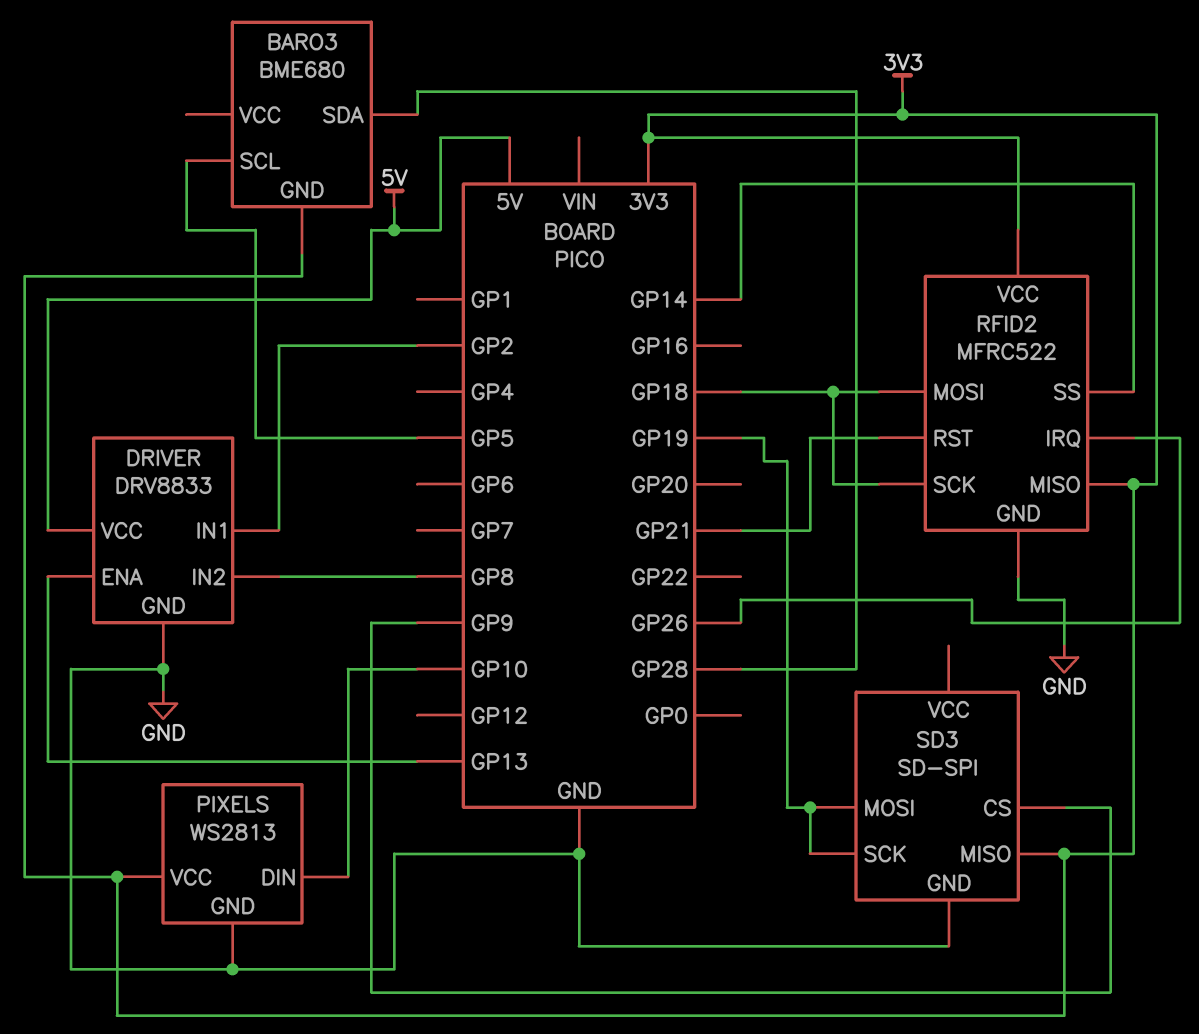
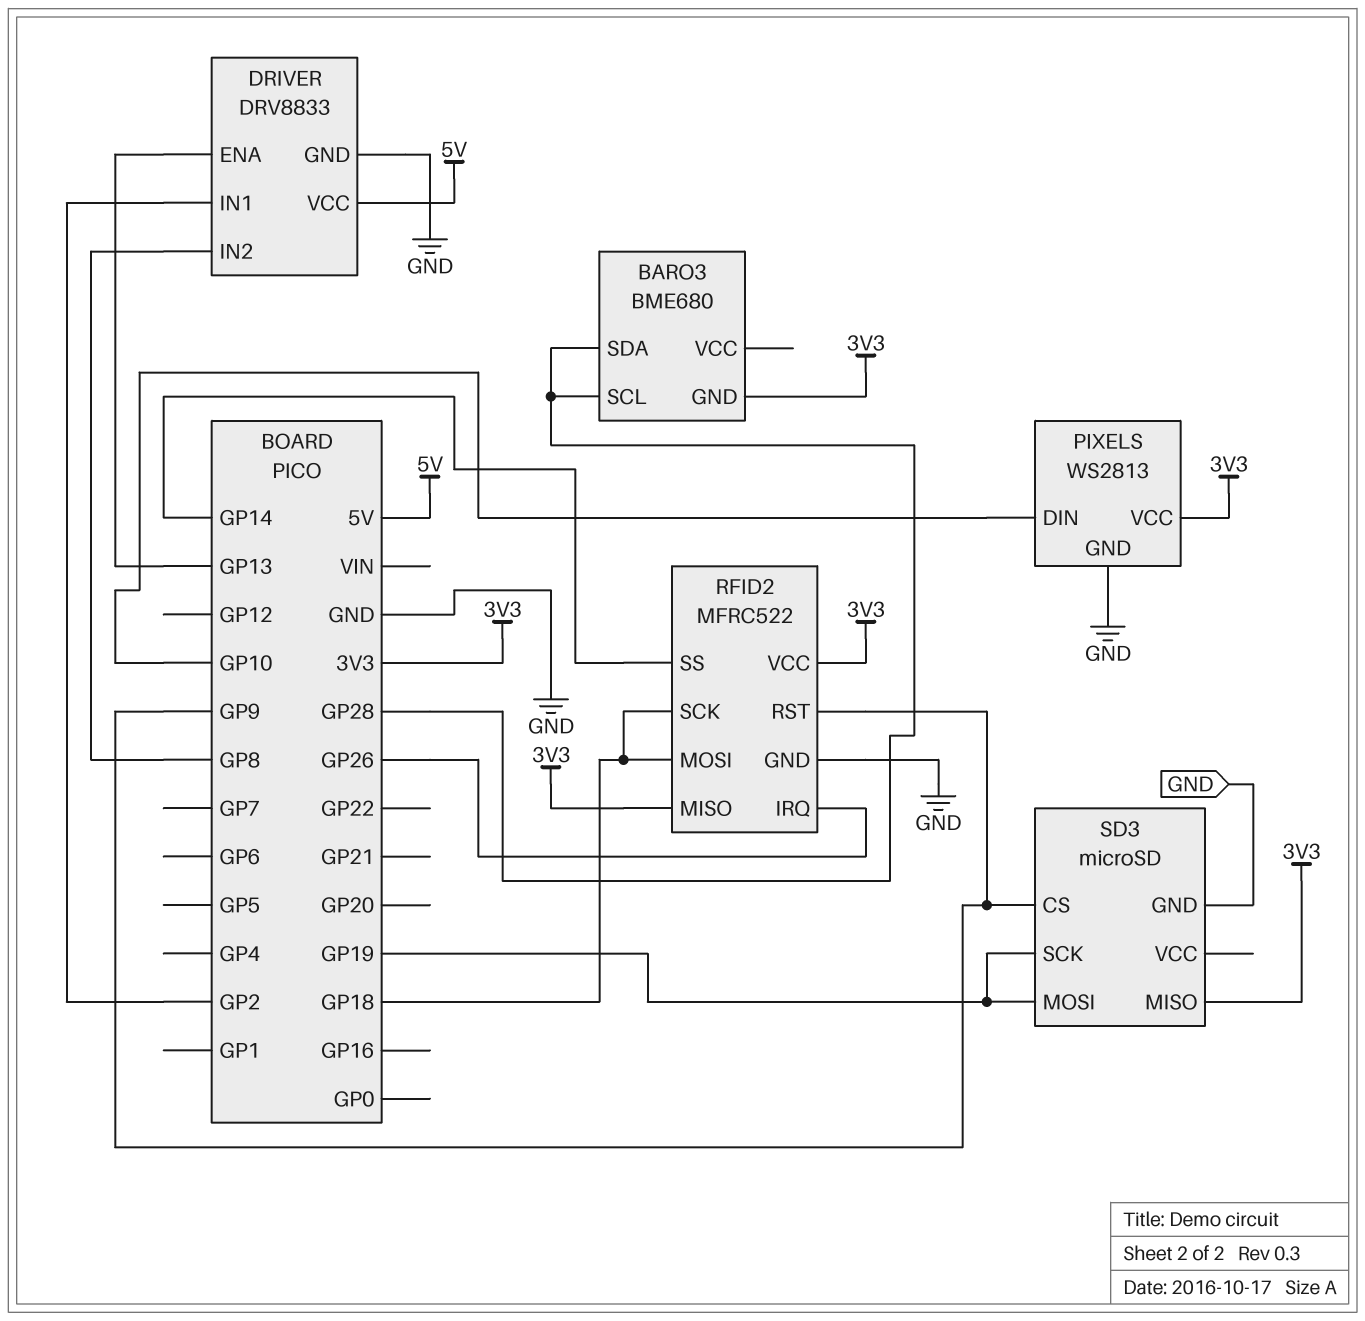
BARO3 pin SCL: GP5 -> GP28
RFID2 pin RST: GP21 -> GP9
SD3: SD-SPI -> microSD

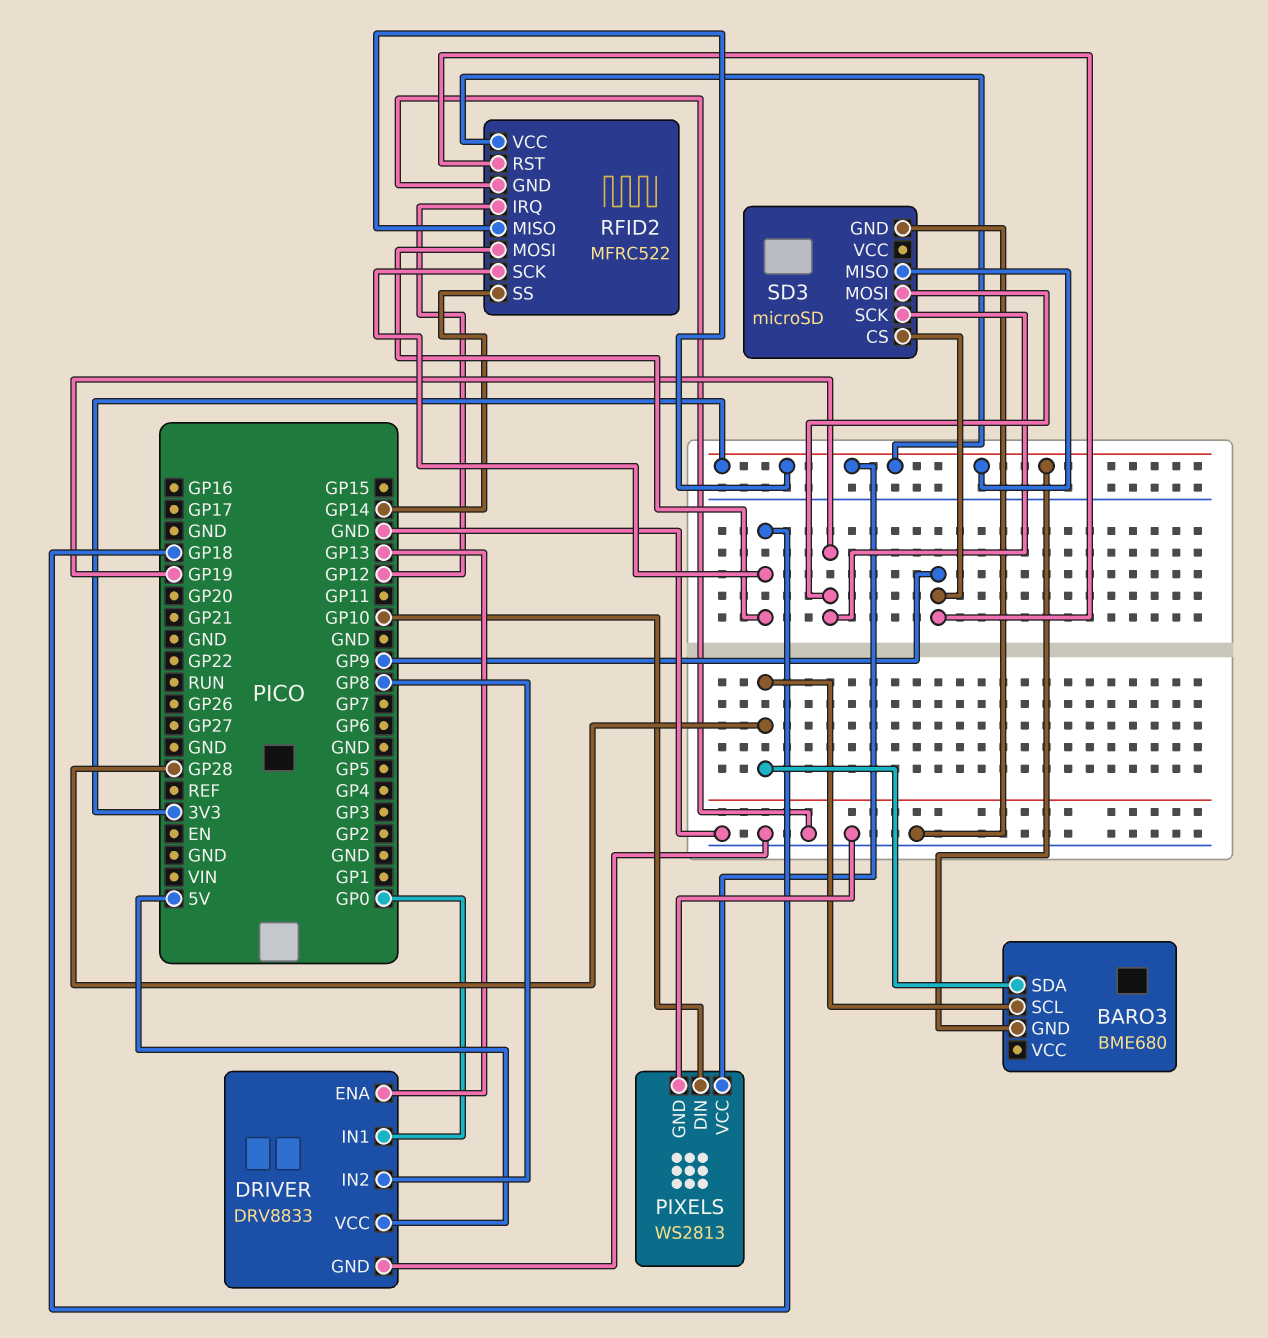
DRIVER pin IN1: GP2 -> GP0
RFID2 pin IRQ: GP26 -> GP12

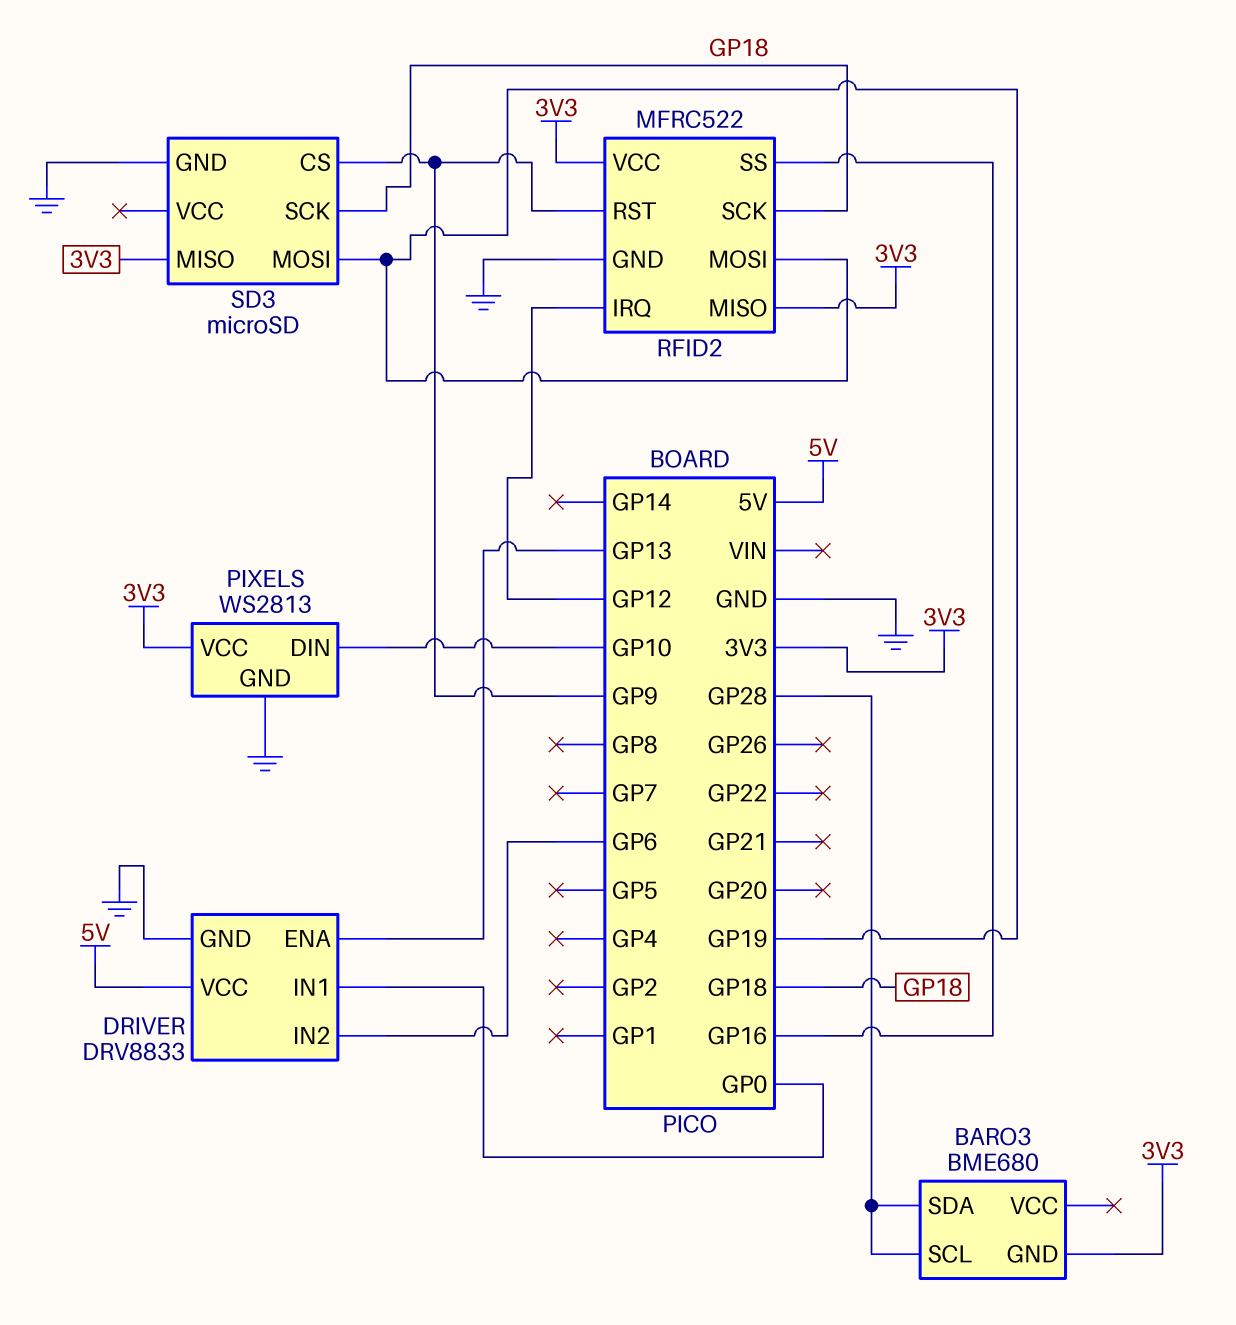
DRIVER pin IN2: GP8 -> GP6
RFID2 pin MOSI: GP18 -> GP19
RFID2 pin SS: GP14 -> GP16
SD3 pin SCK: GP19 -> GP18

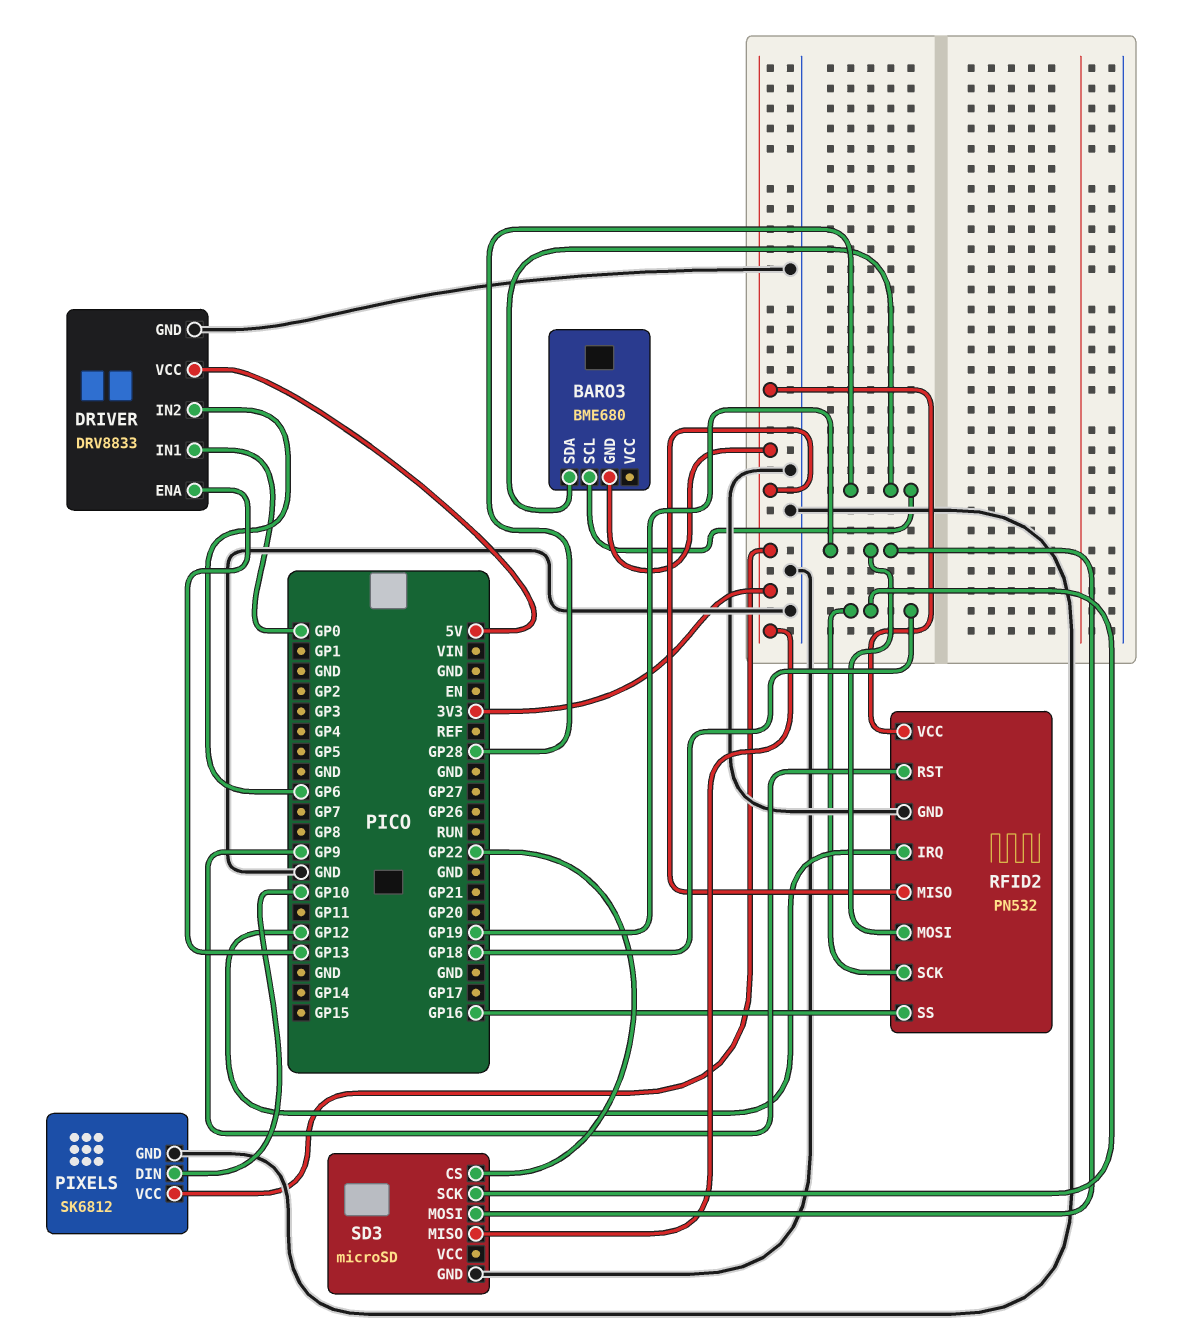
PIXELS: WS2813 -> SK6812
RFID2: MFRC522 -> PN532
SD3 pin CS: GP9 -> GP22

